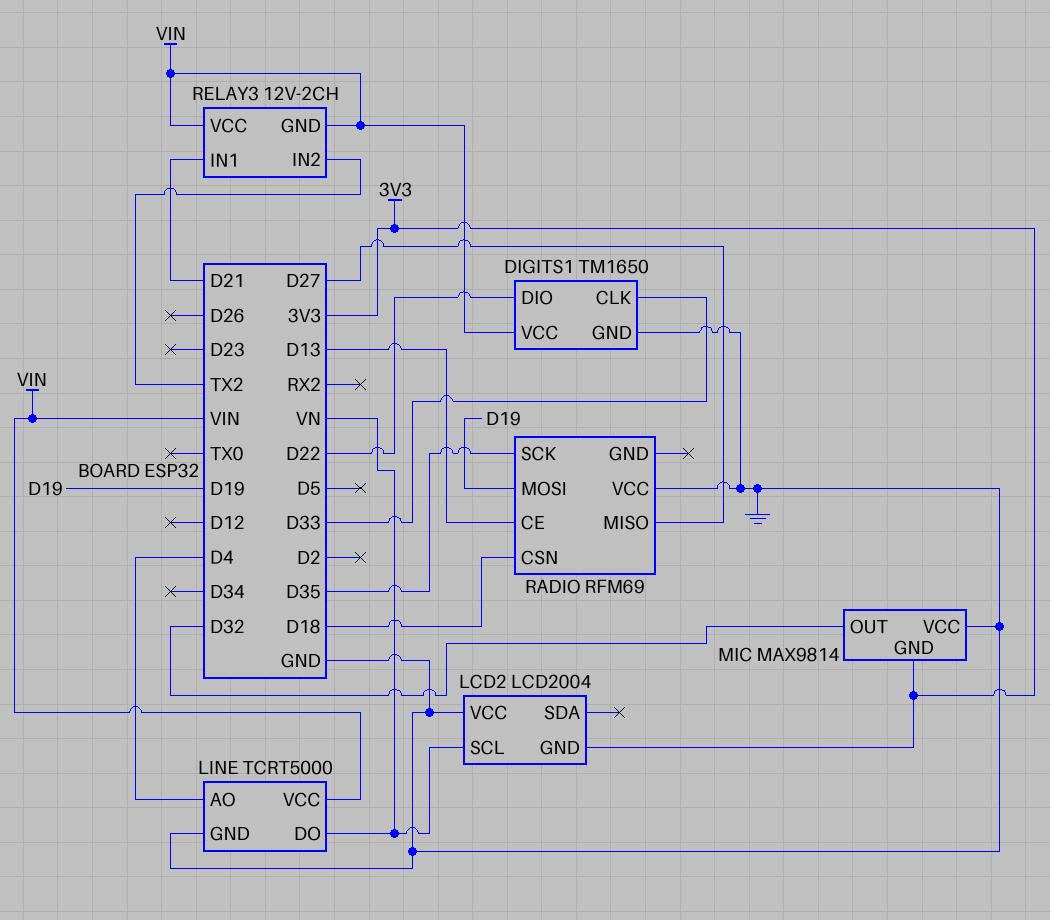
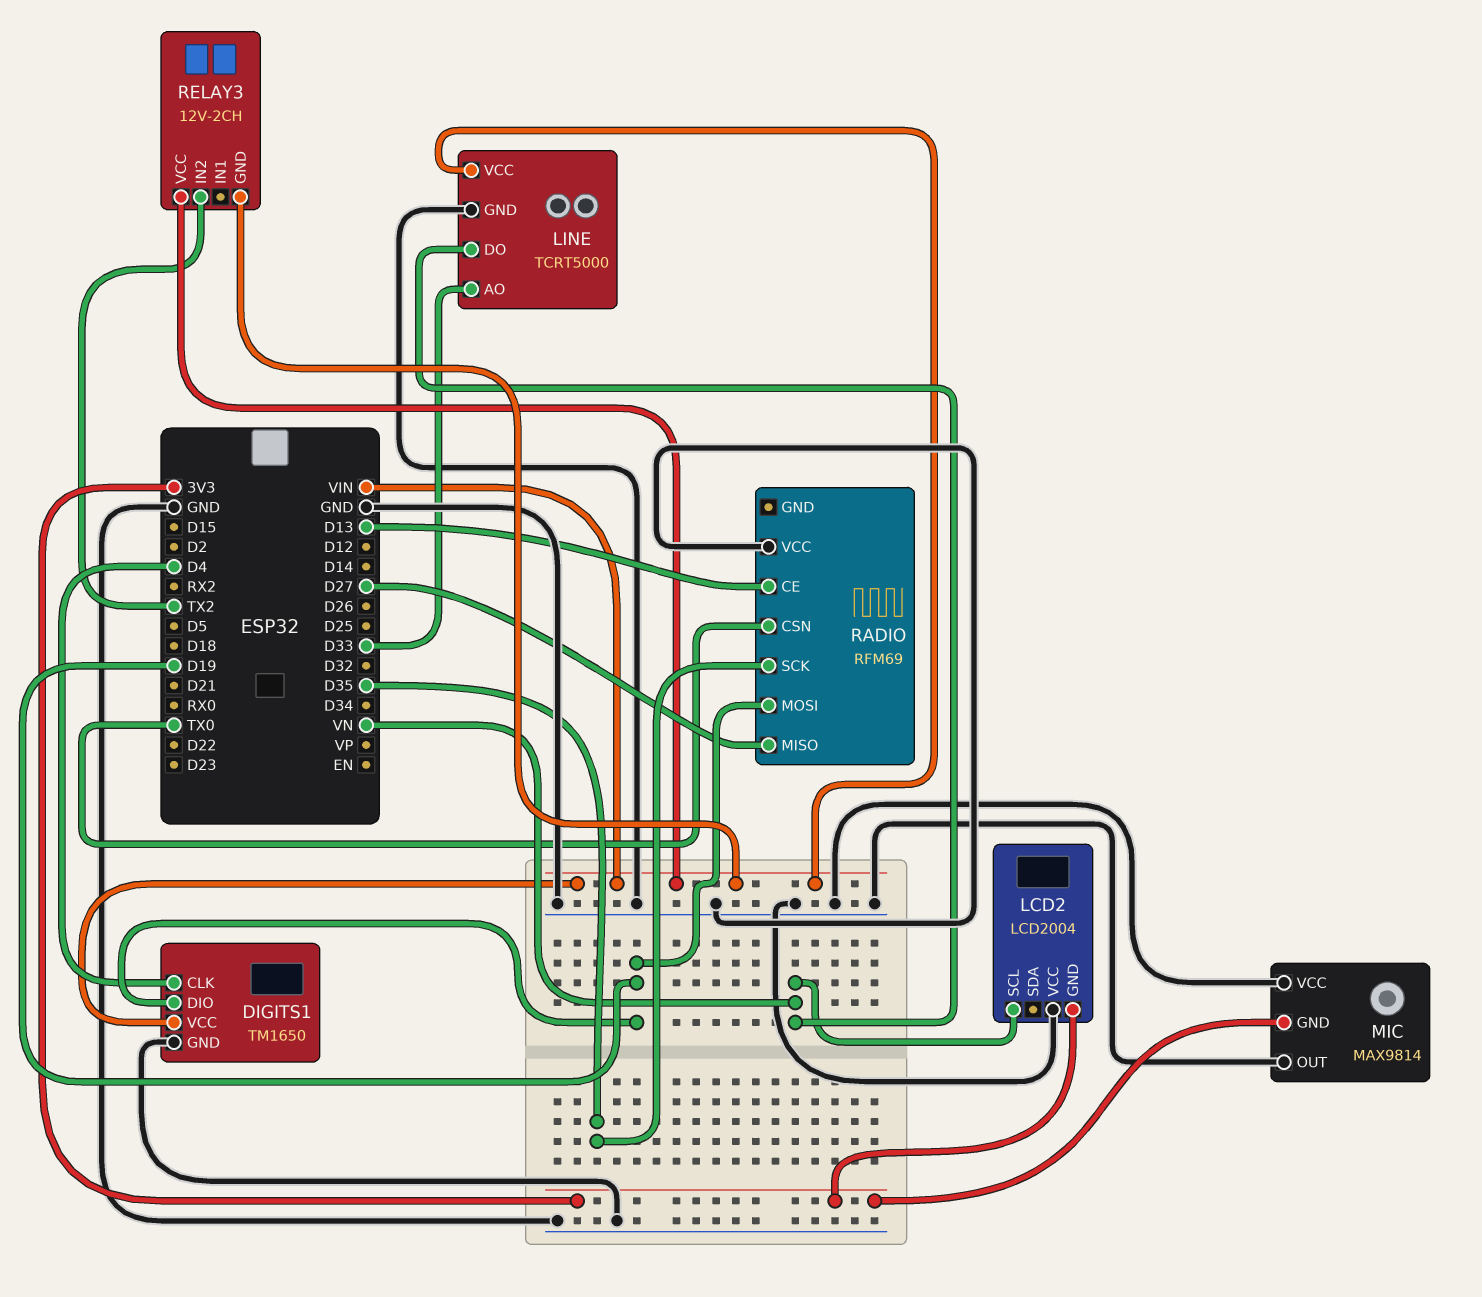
DIGITS1 pin CLK: D33 -> D4
DIGITS1 pin DIO: D22 -> D19
LINE pin AO: D4 -> D33
MIC pin OUT: D32 -> GND
RADIO pin CSN: D18 -> TX0
RELAY3 pin IN1: D21 -> none

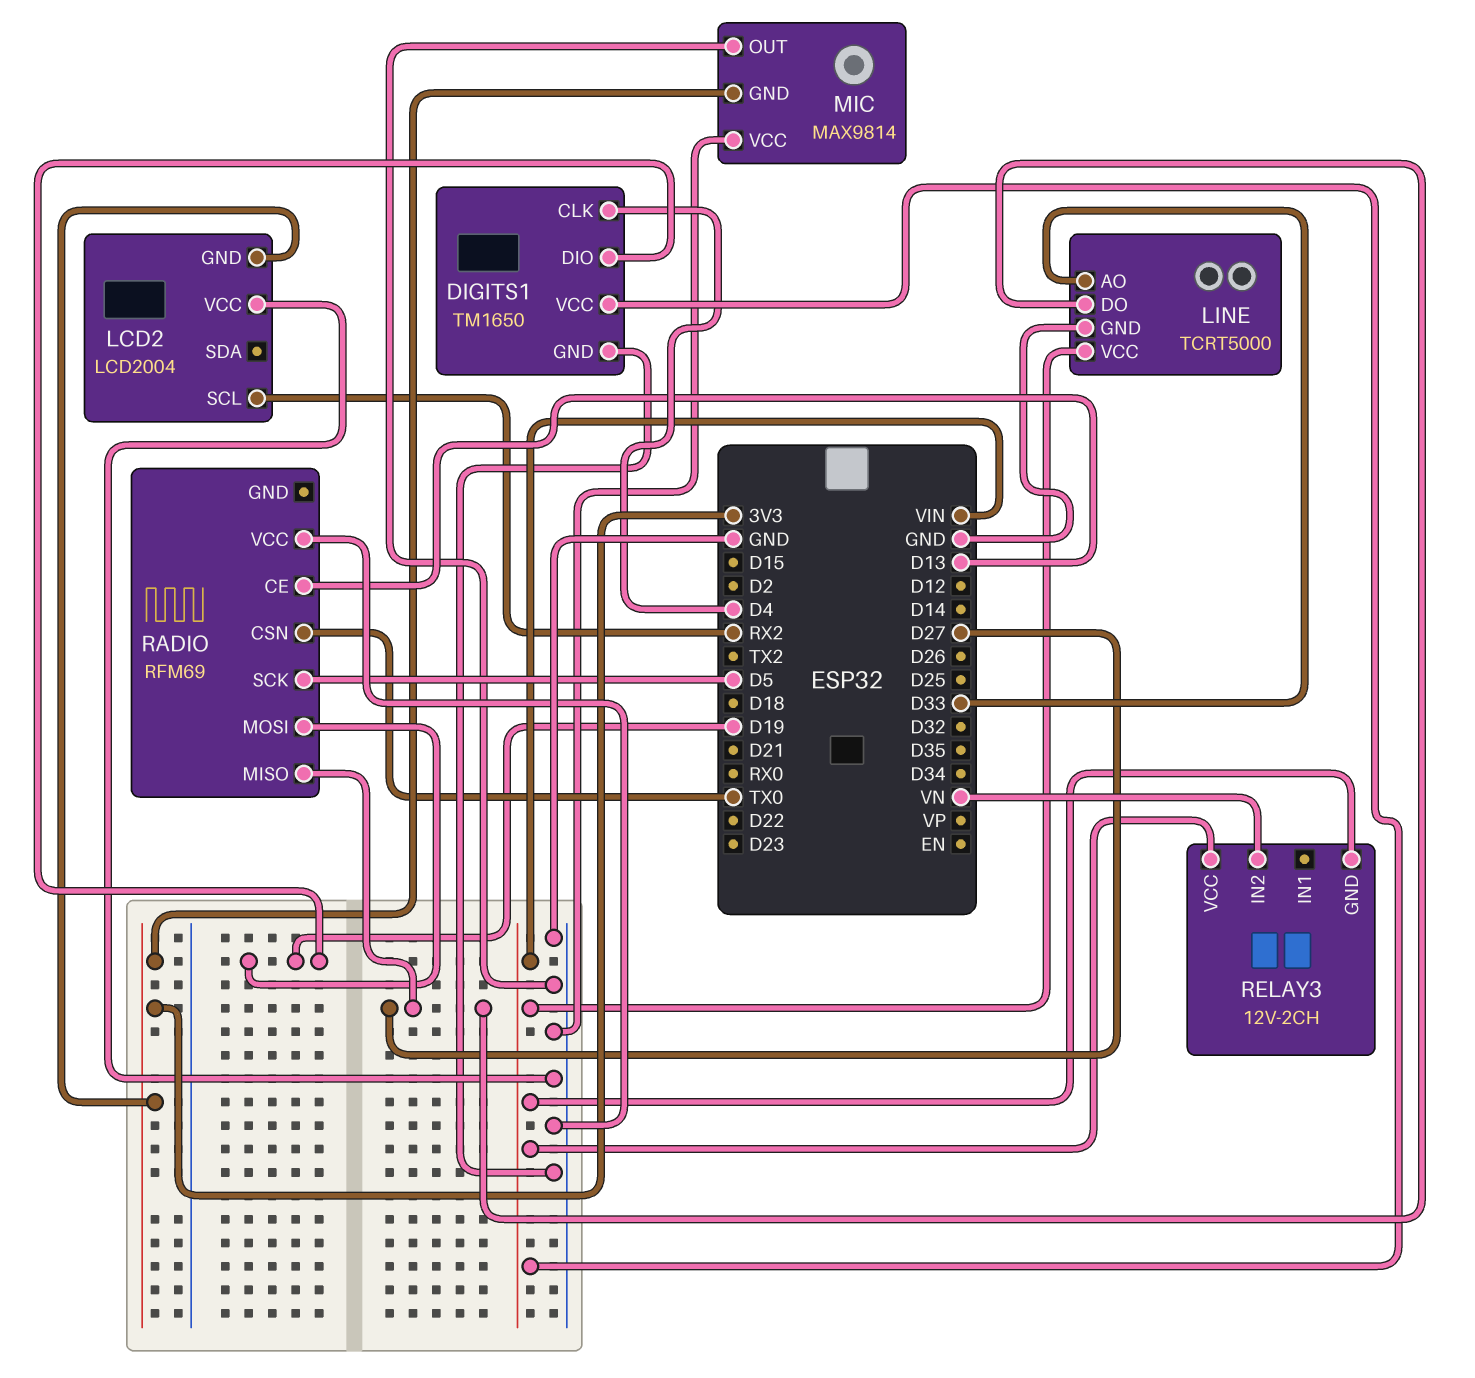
LCD2 pin SCL: VN -> RX2
LINE pin DO: VN -> D27
RADIO pin SCK: D35 -> D5
RELAY3 pin IN2: TX2 -> VN

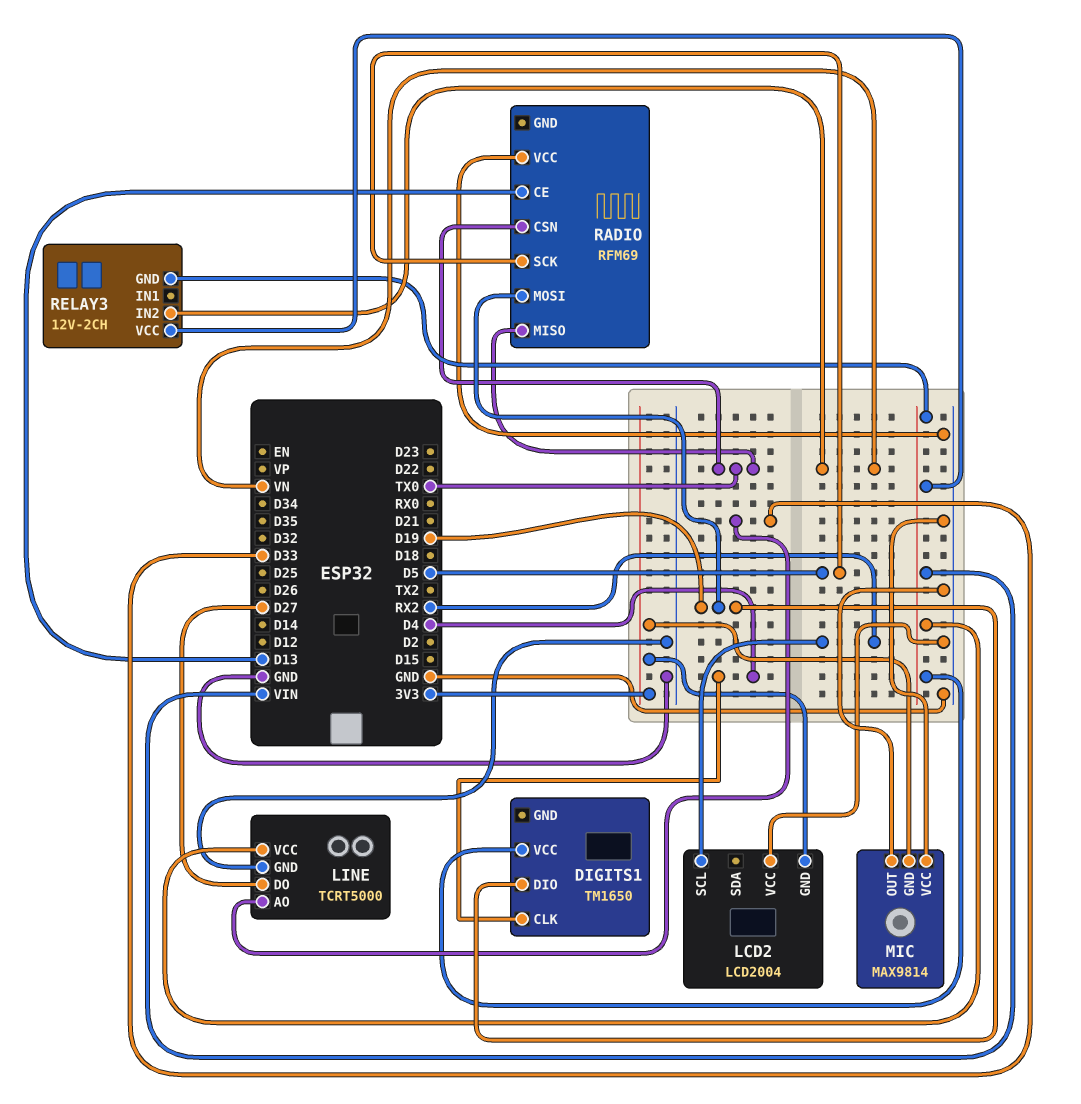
DIGITS1 pin GND: GND -> none
RADIO pin MISO: D27 -> TX0

